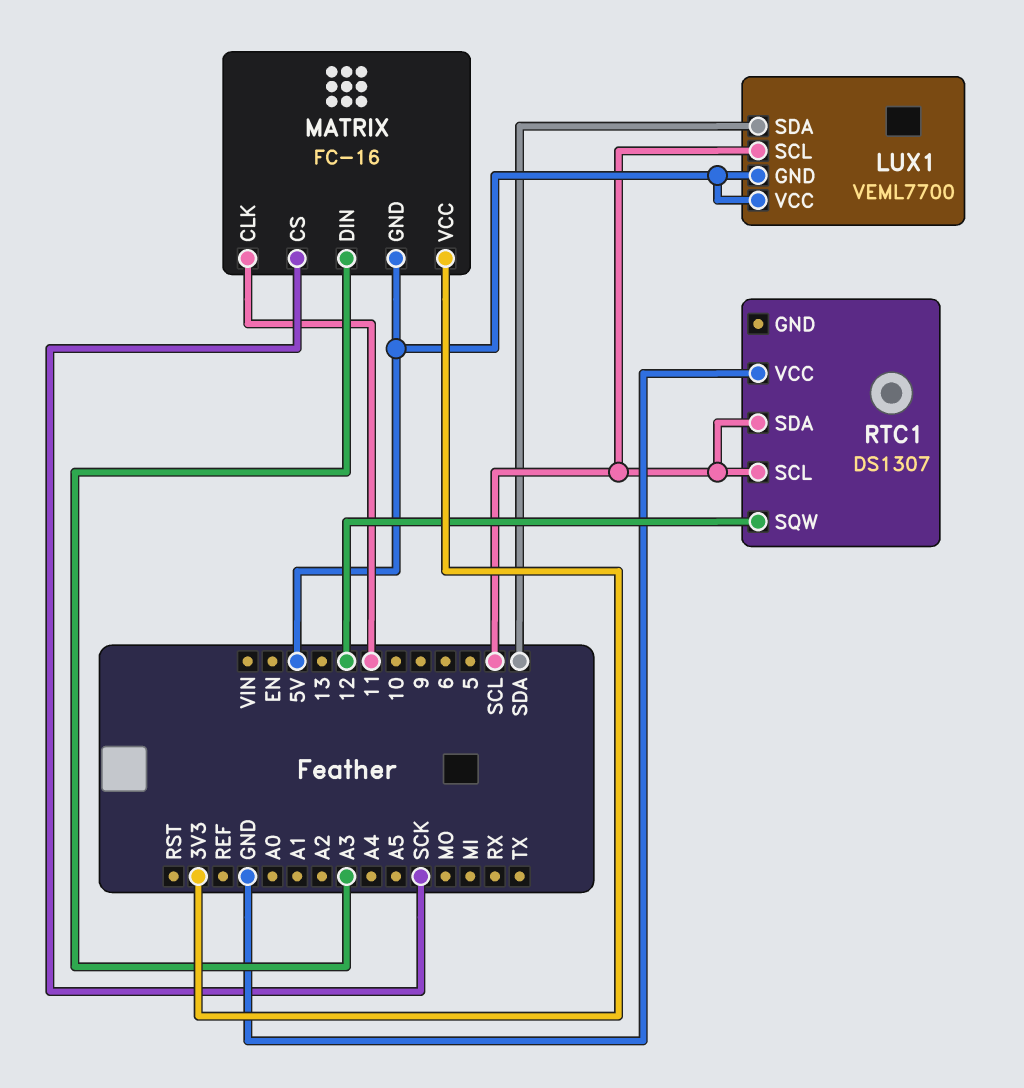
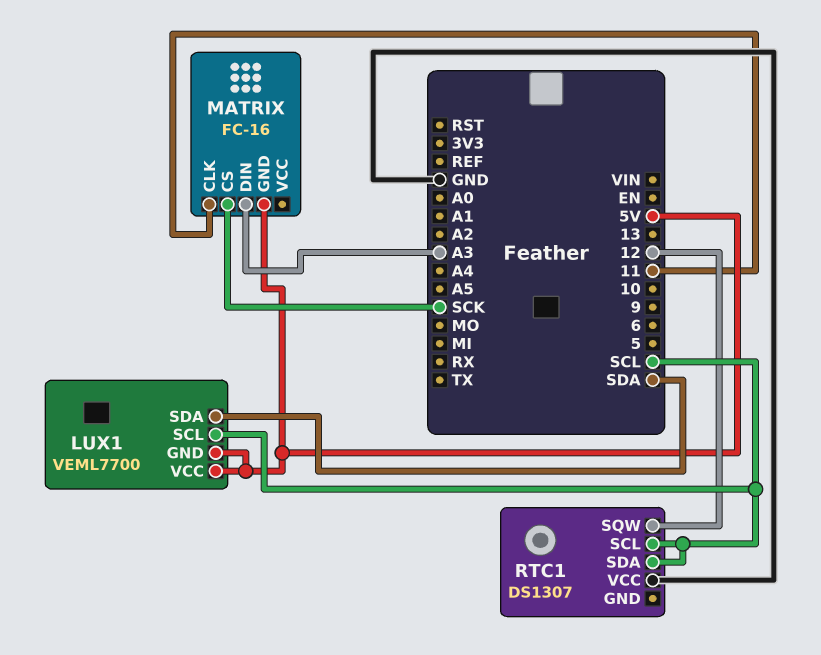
MATRIX pin VCC: 3V3 -> none

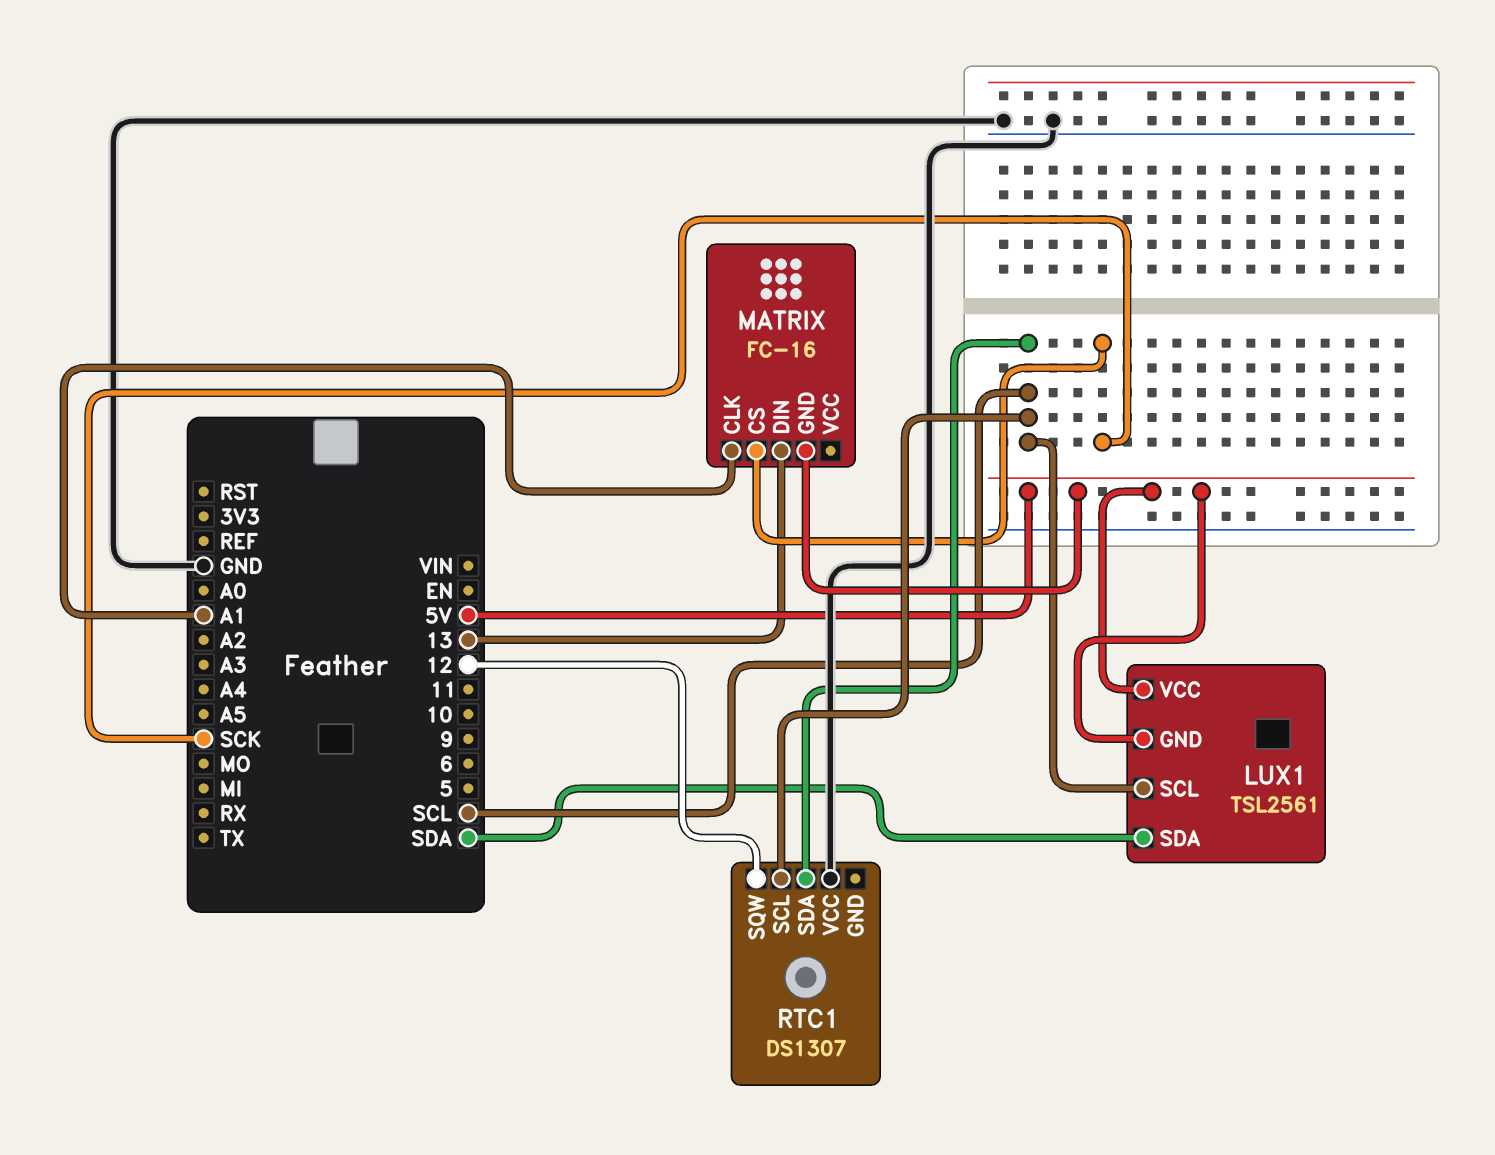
LUX1: VEML7700 -> TSL2561
MATRIX pin CLK: 11 -> A1
MATRIX pin DIN: A3 -> 13

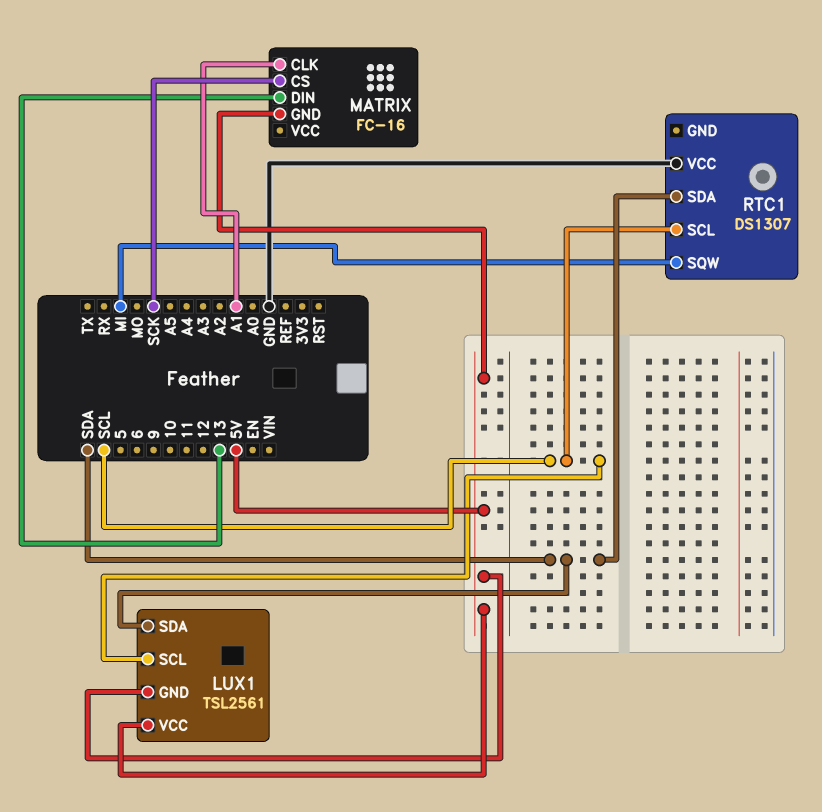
RTC1 pin SDA: SCL -> SDA
RTC1 pin SQW: 12 -> MI

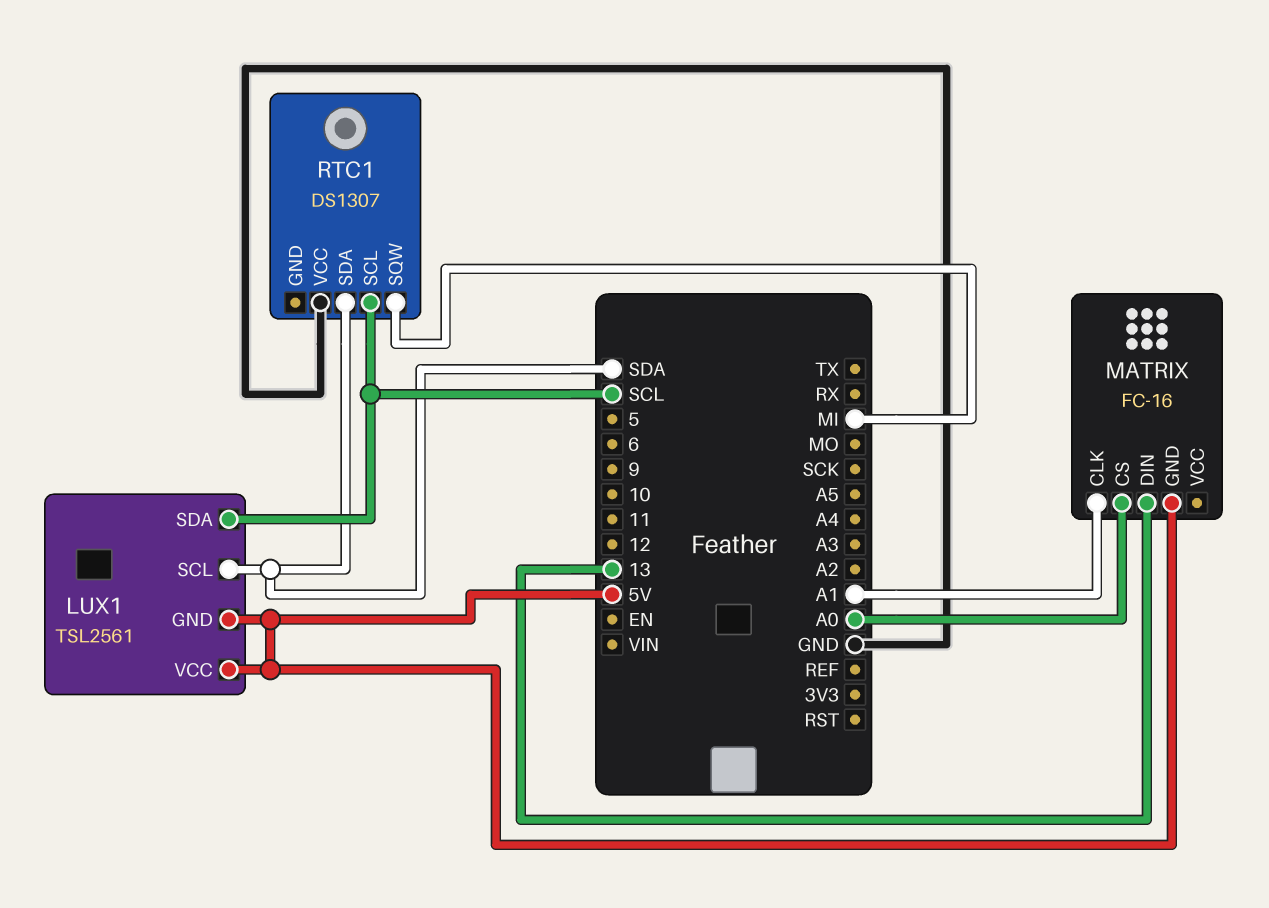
LUX1 pin SCL: SCL -> SDA
LUX1 pin SDA: SDA -> SCL
MATRIX pin CS: SCK -> A0

